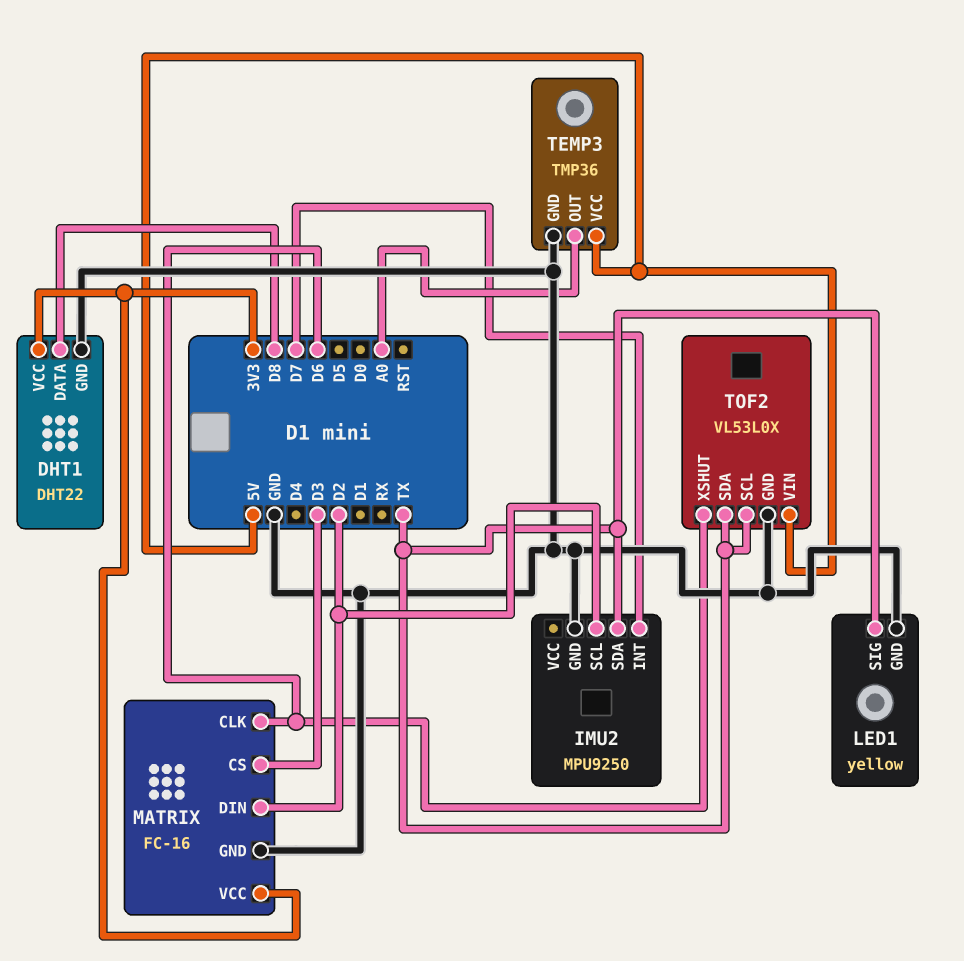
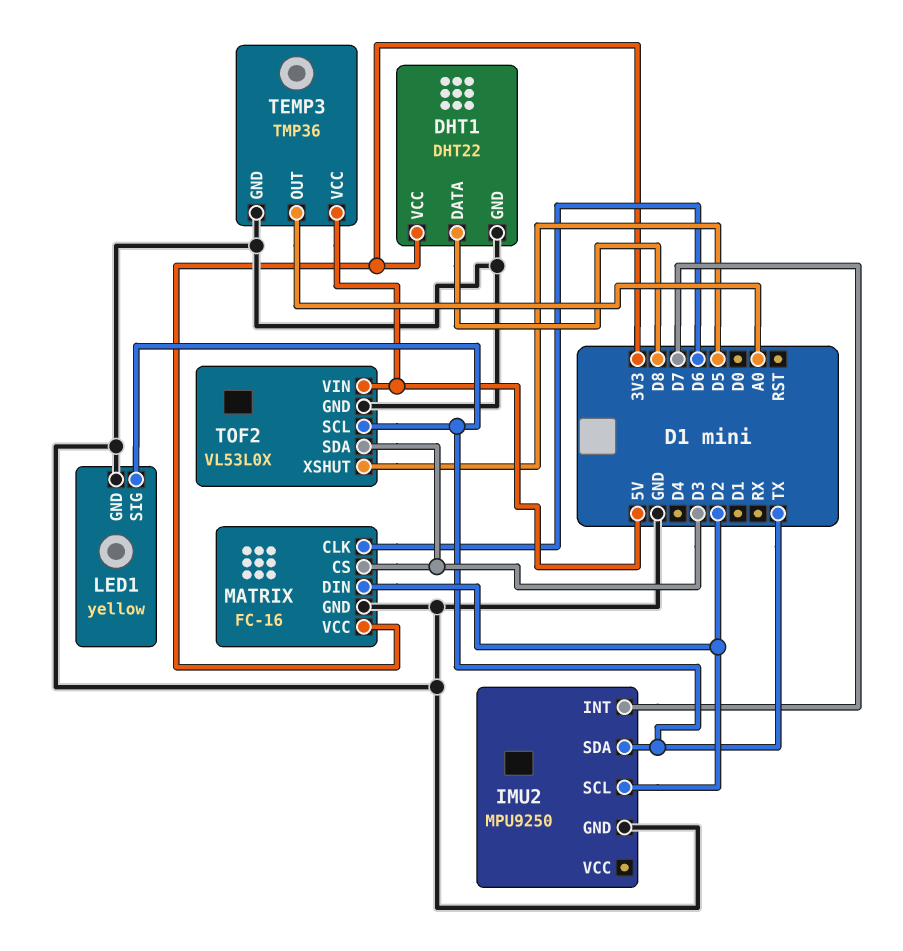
TOF2 pin SDA: TX -> D3
TOF2 pin XSHUT: D6 -> D5

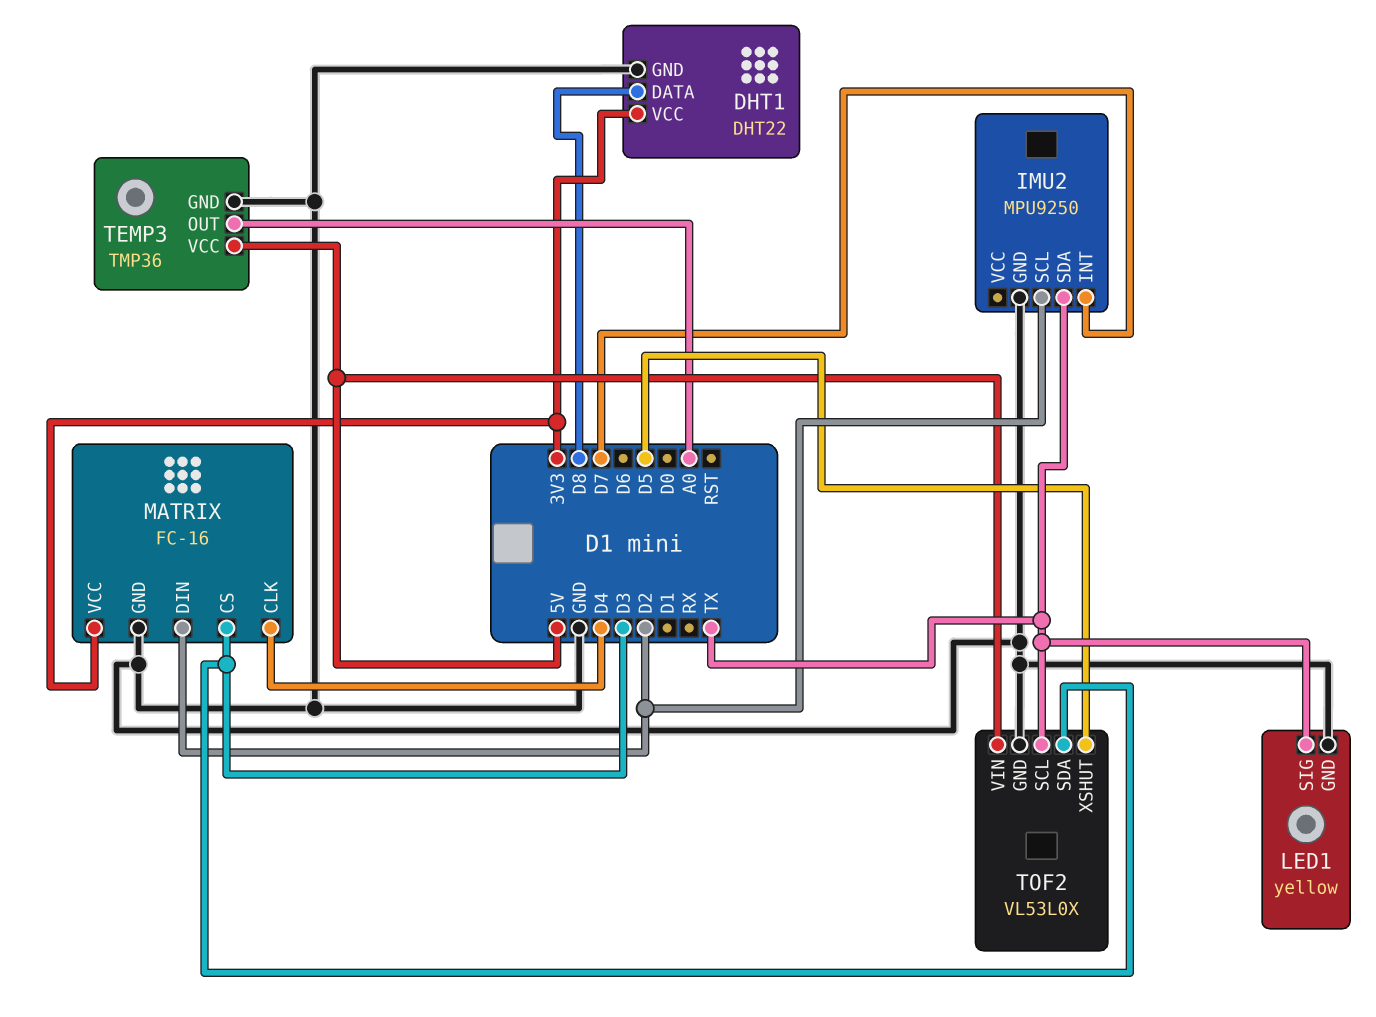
MATRIX pin CLK: D6 -> D4

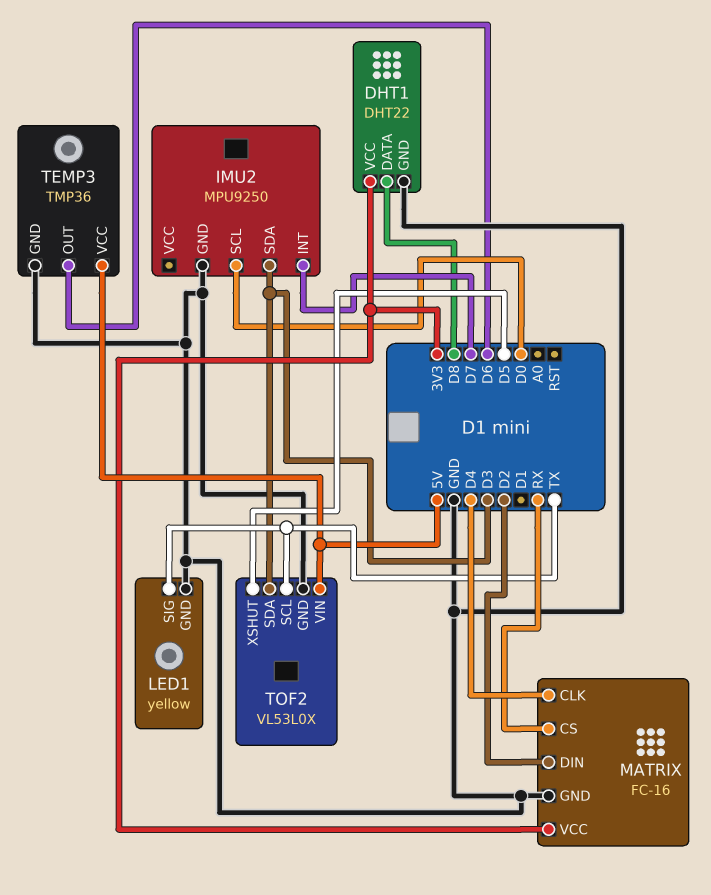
IMU2 pin SCL: D2 -> D0
IMU2 pin SDA: TX -> D3
MATRIX pin CS: D3 -> RX
TEMP3 pin OUT: A0 -> D6

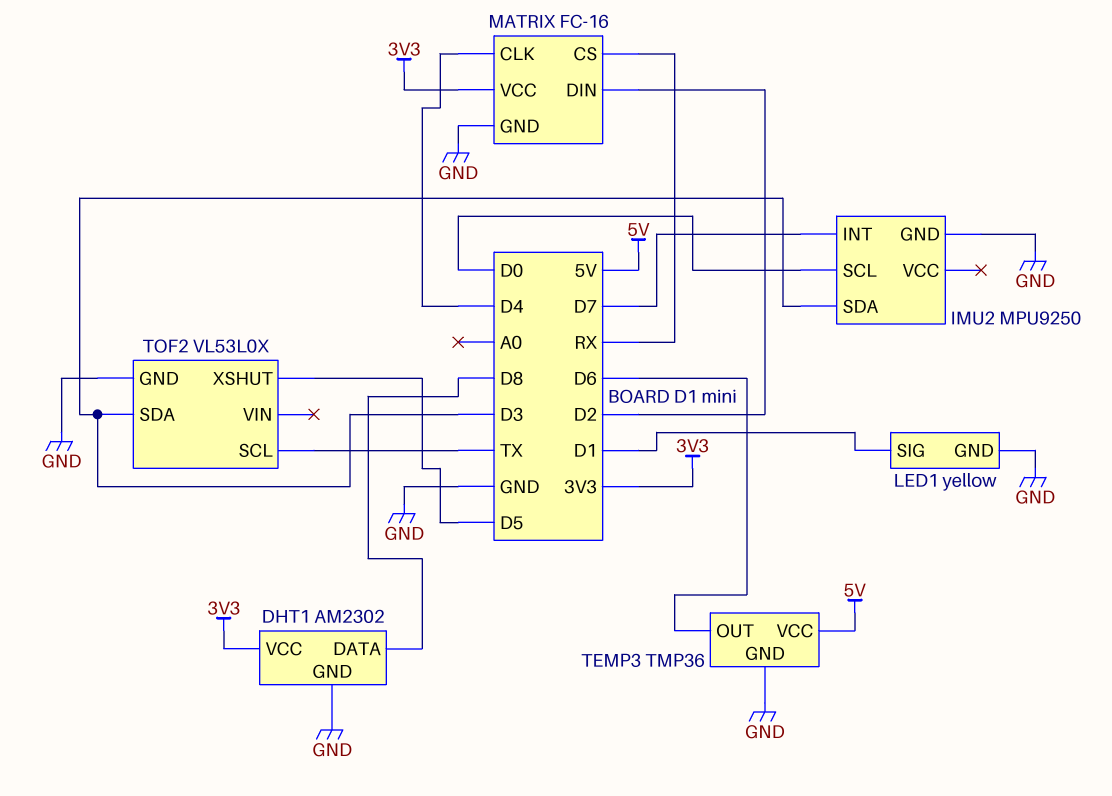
DHT1: DHT22 -> AM2302
LED1 pin SIG: TX -> D1
TOF2 pin VIN: 5V -> none

